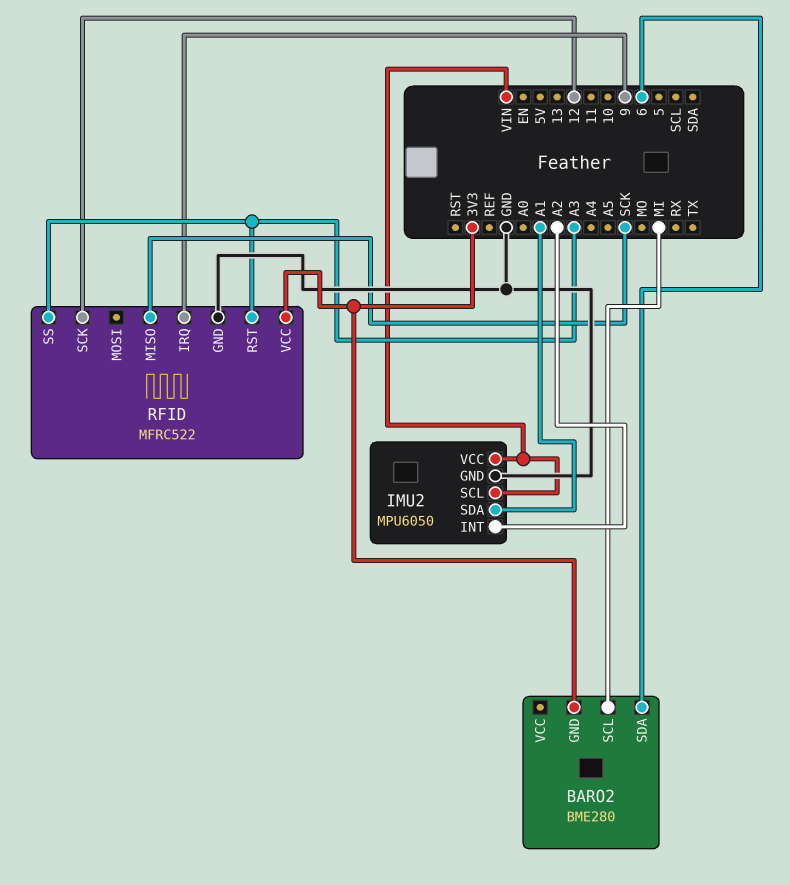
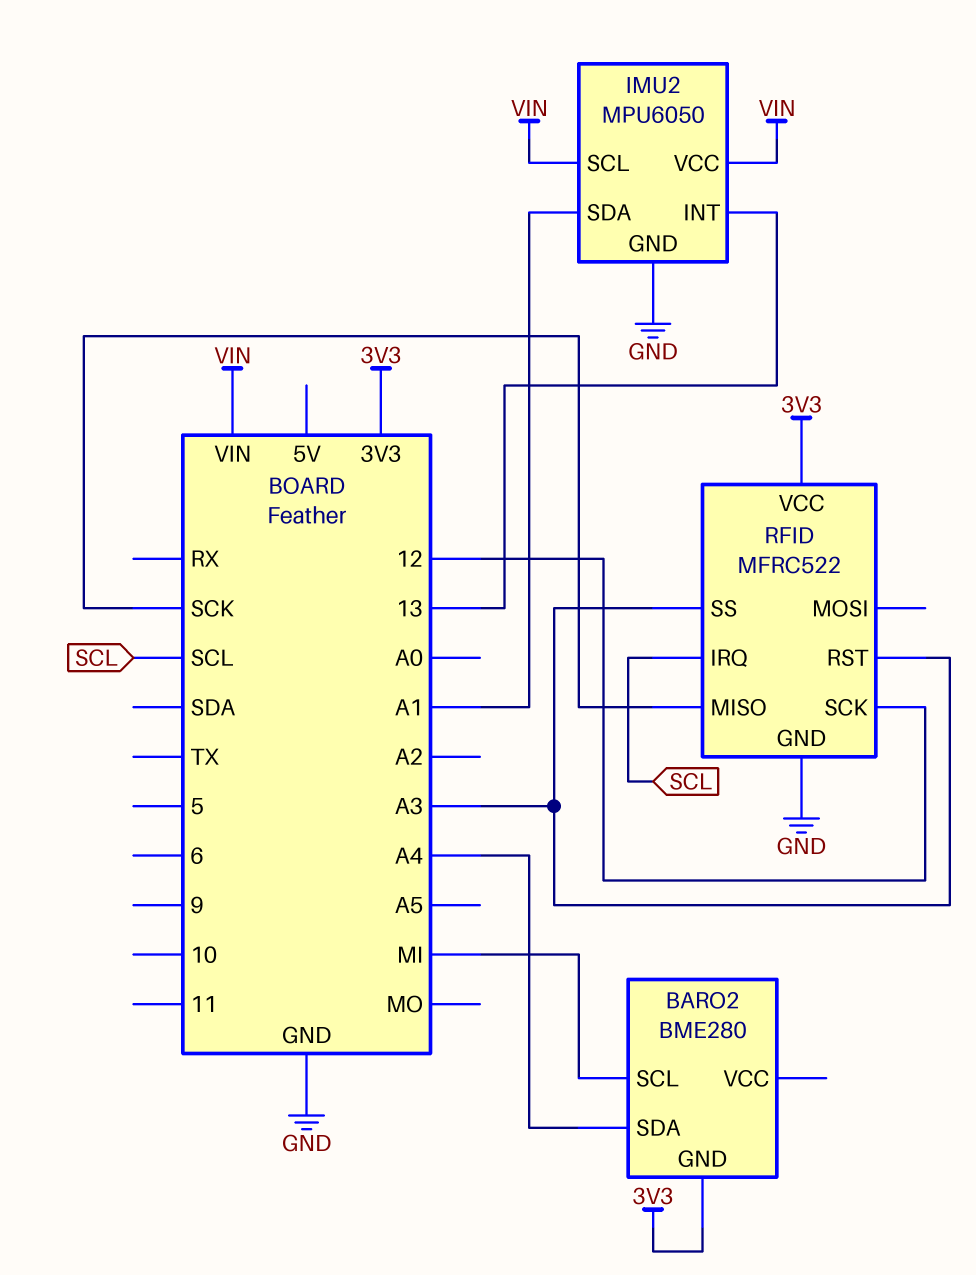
BARO2 pin SDA: 6 -> A4
IMU2 pin INT: A2 -> 13
RFID pin IRQ: 9 -> SCL

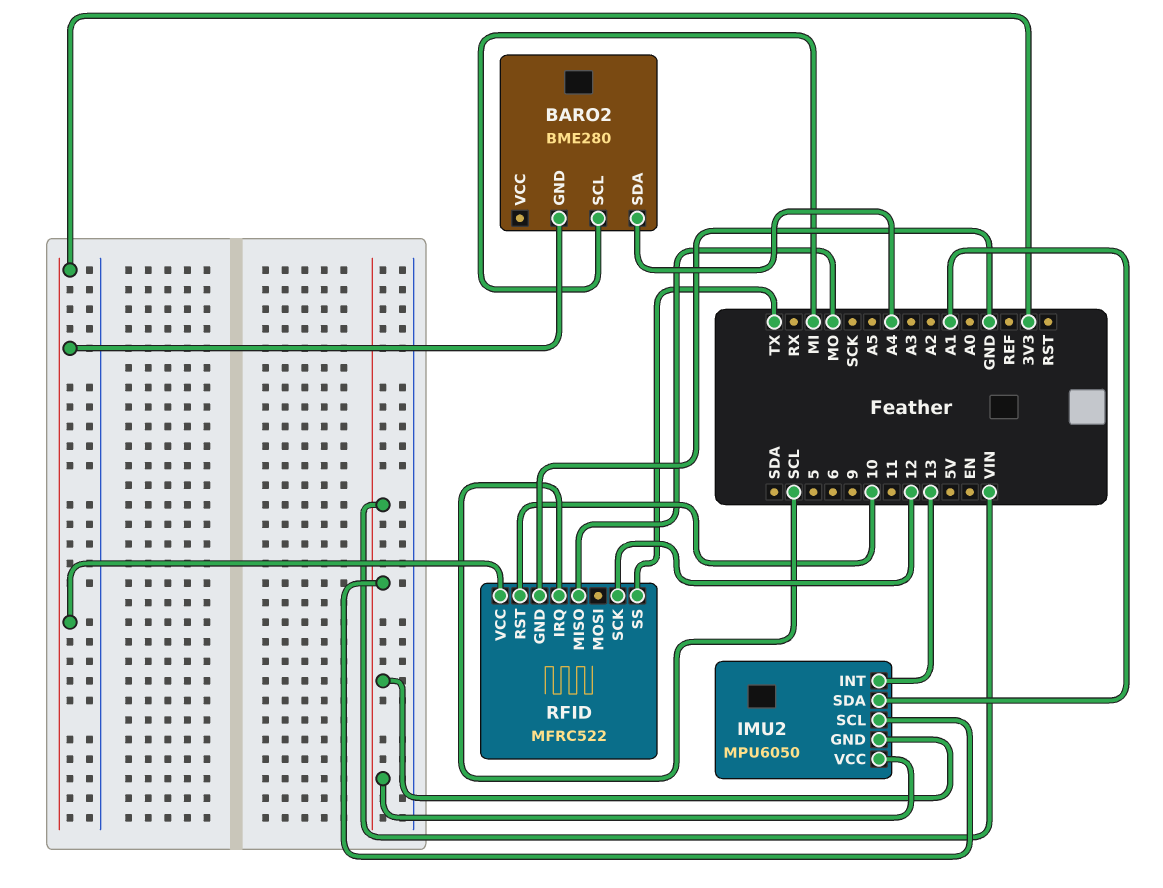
IMU2 pin GND: GND -> VIN
RFID pin MISO: SCK -> MO
RFID pin RST: A3 -> 10
RFID pin SS: A3 -> TX

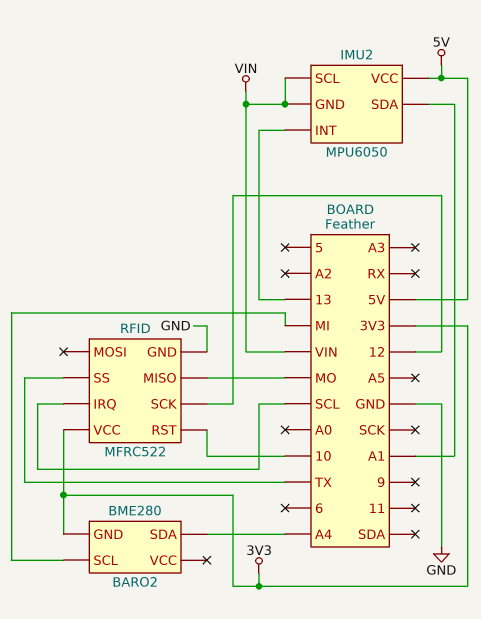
IMU2 pin VCC: VIN -> 5V

